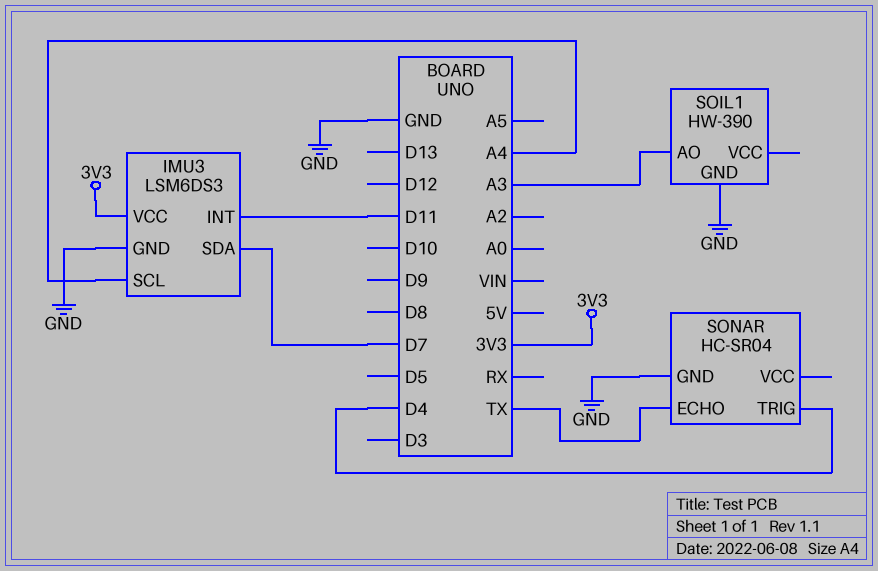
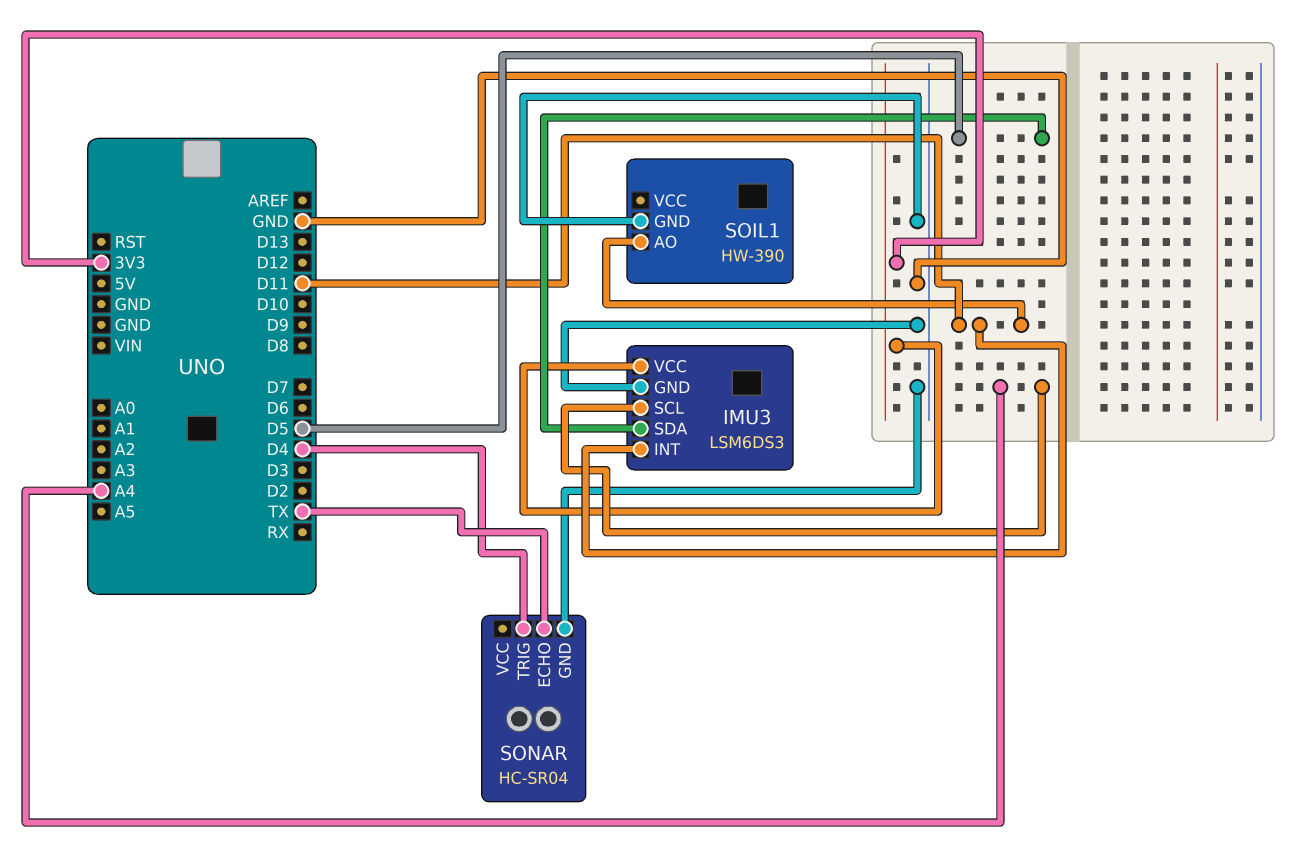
IMU3 pin SDA: D7 -> D5
SOIL1 pin AO: A3 -> D11

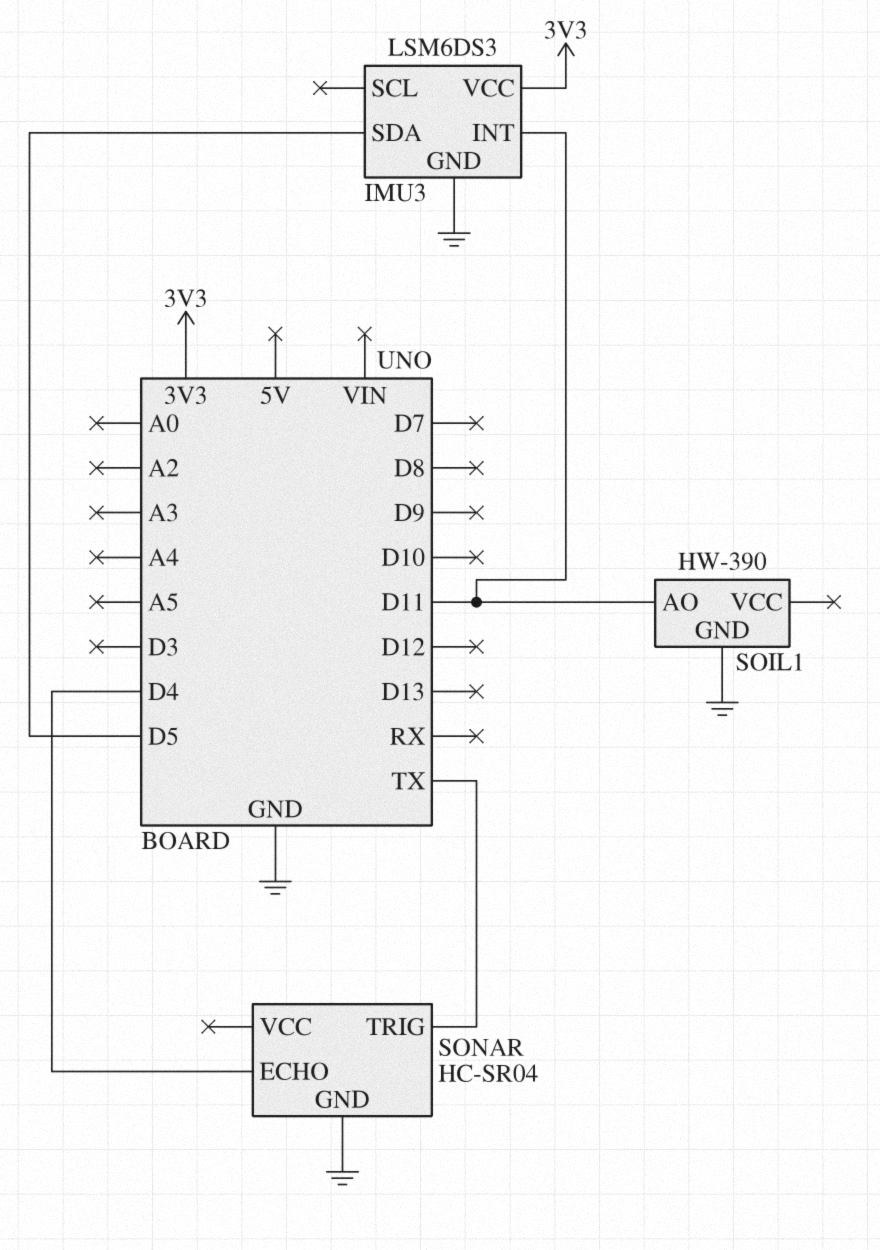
IMU3 pin SCL: A4 -> none
SONAR pin ECHO: TX -> D4
SONAR pin TRIG: D4 -> TX

